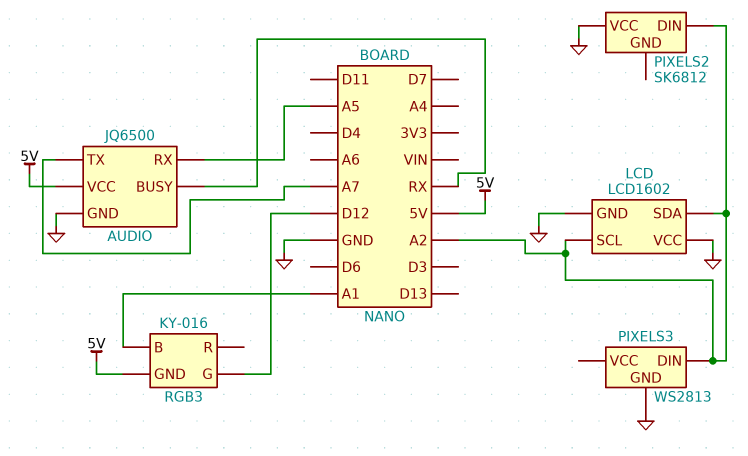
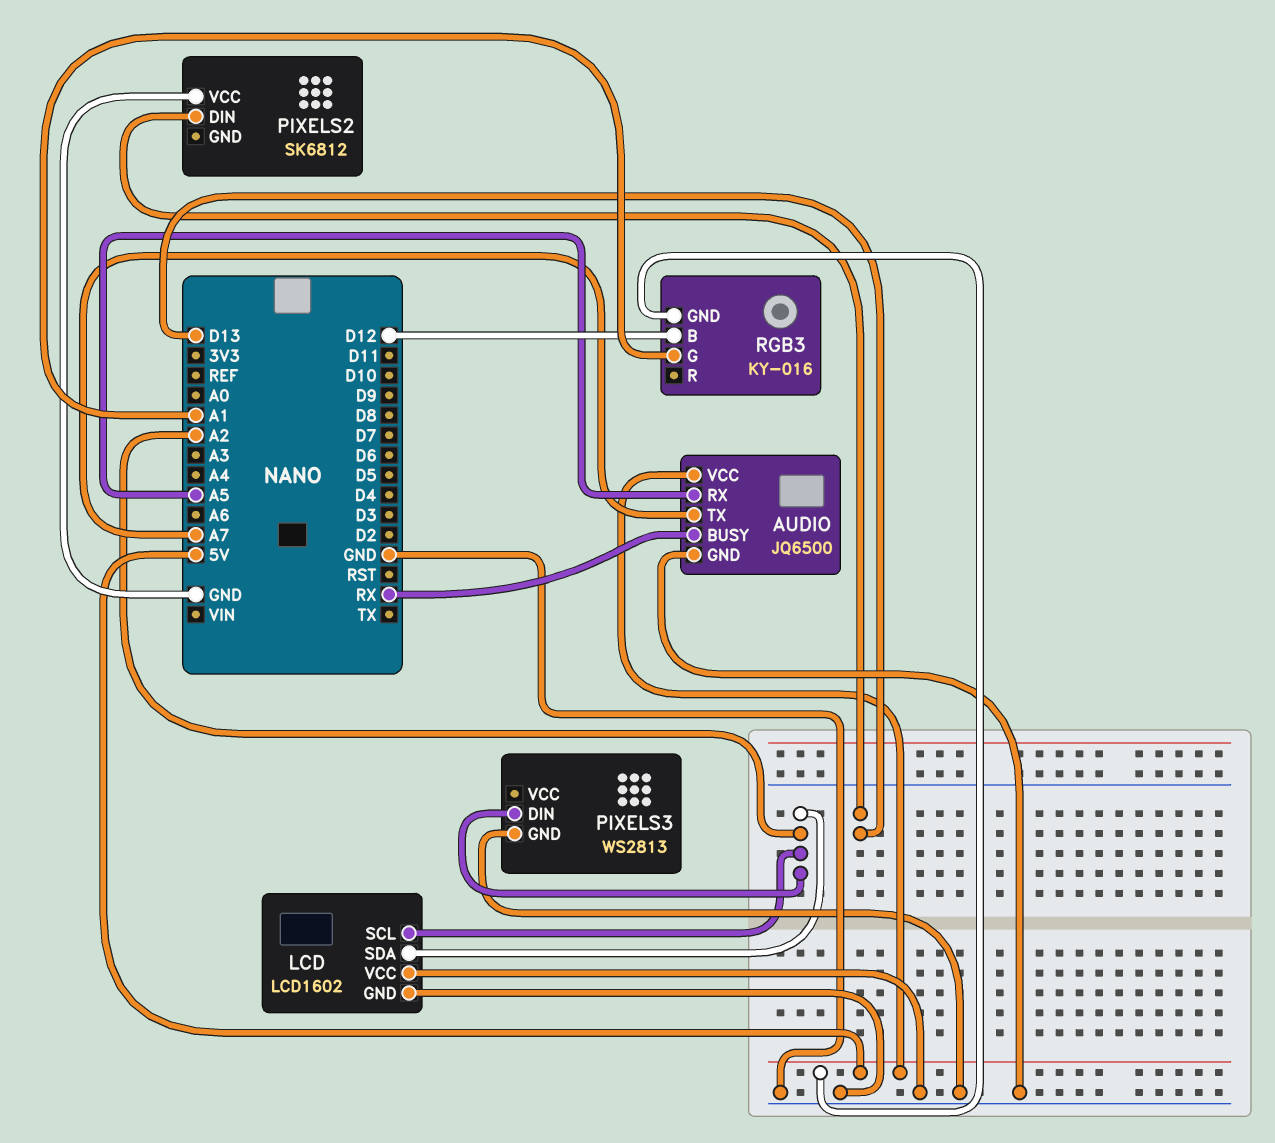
PIXELS2 pin DIN: A2 -> D13
RGB3 pin B: A1 -> D12
RGB3 pin G: D12 -> A1

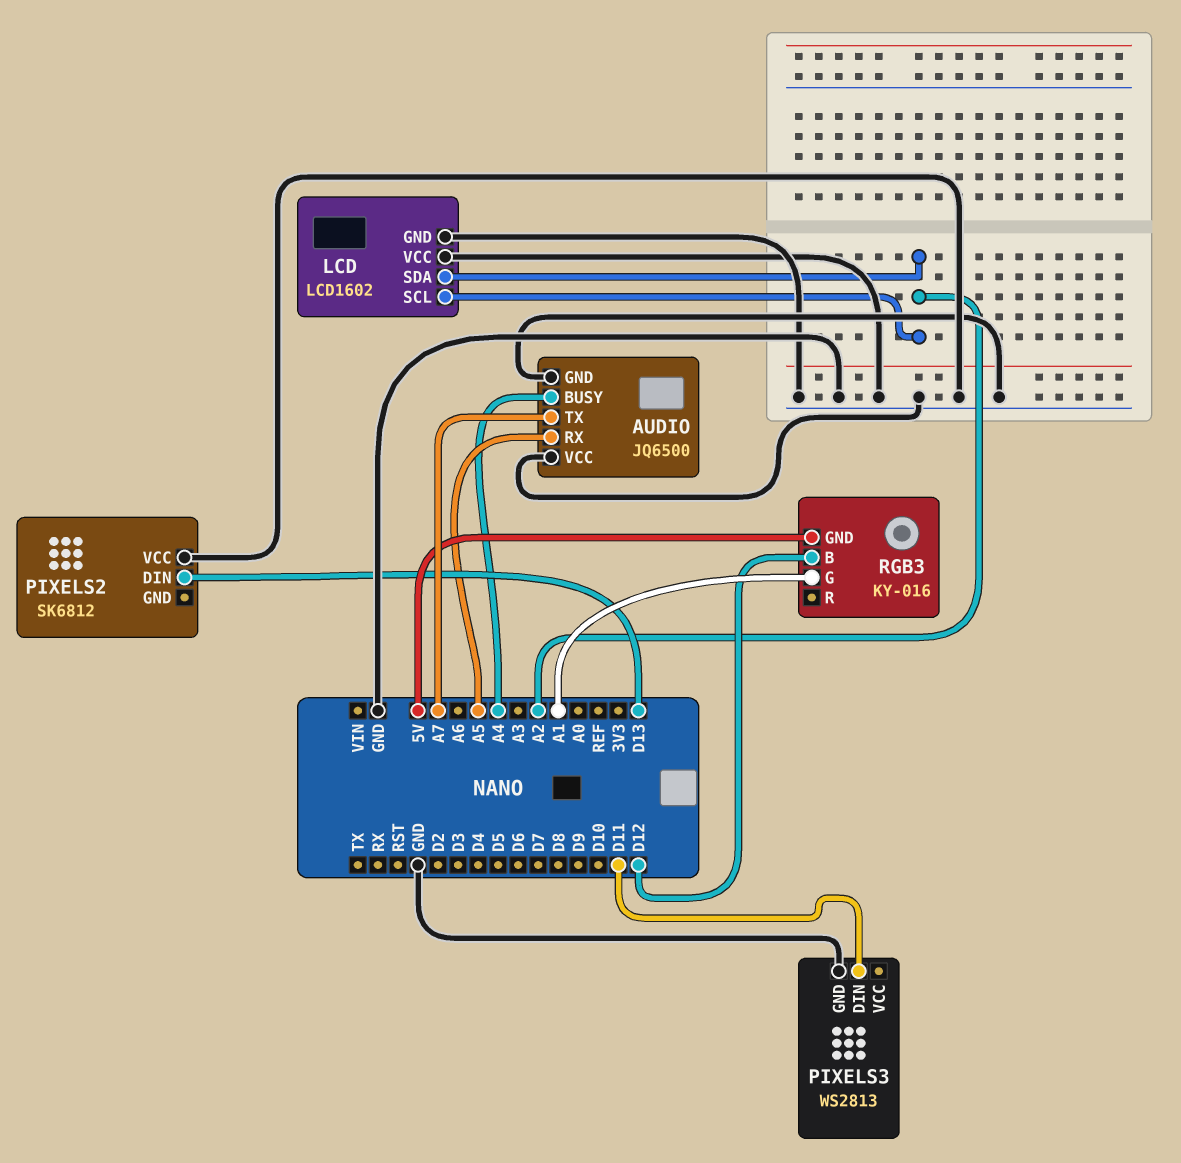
AUDIO pin BUSY: RX -> A4
AUDIO pin VCC: 5V -> GND
PIXELS3 pin DIN: A2 -> D11

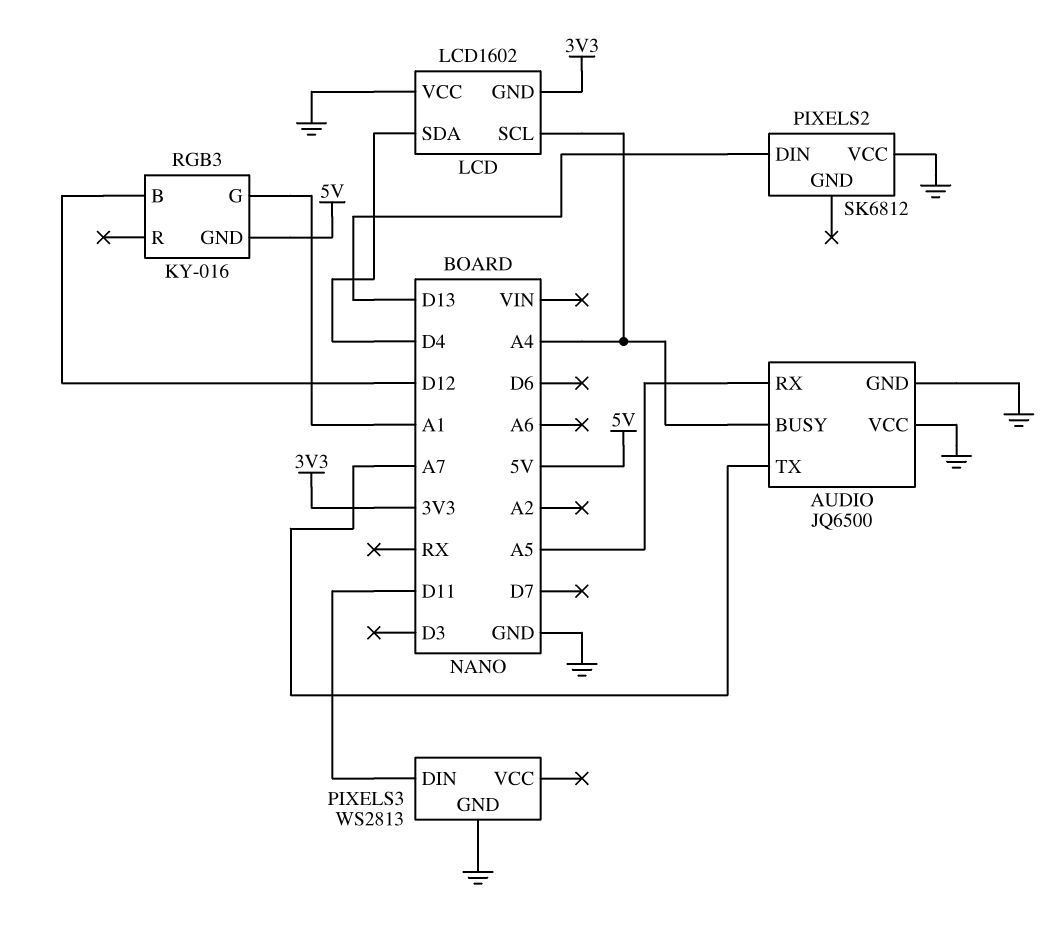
LCD pin GND: GND -> 3V3
LCD pin SCL: A2 -> A4
LCD pin SDA: A2 -> D4

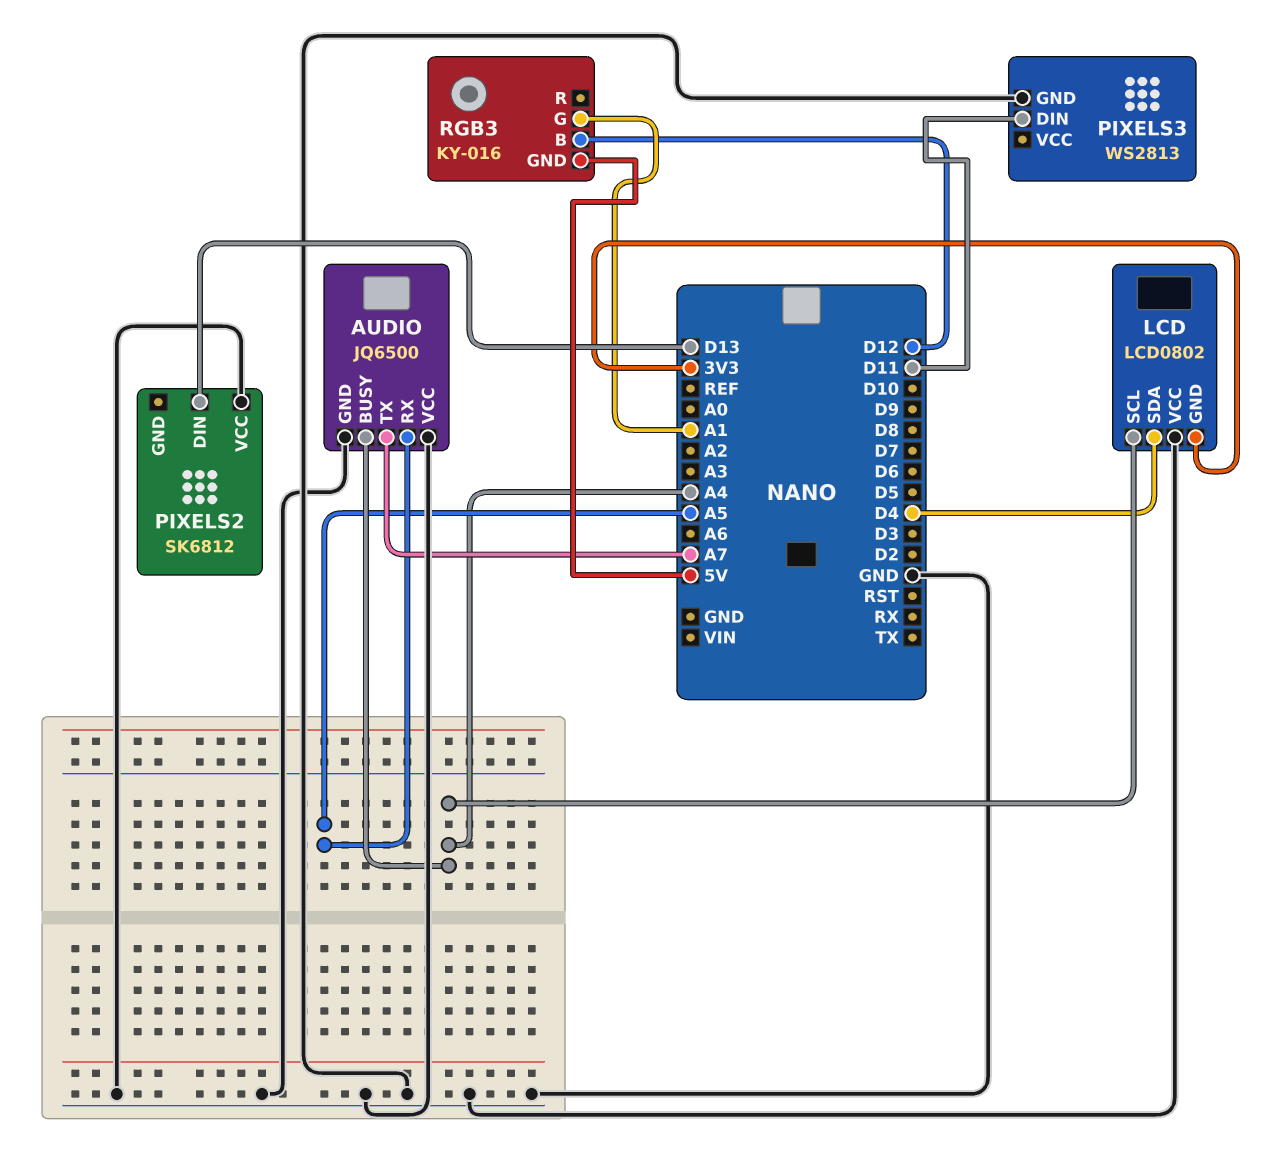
LCD: LCD1602 -> LCD0802

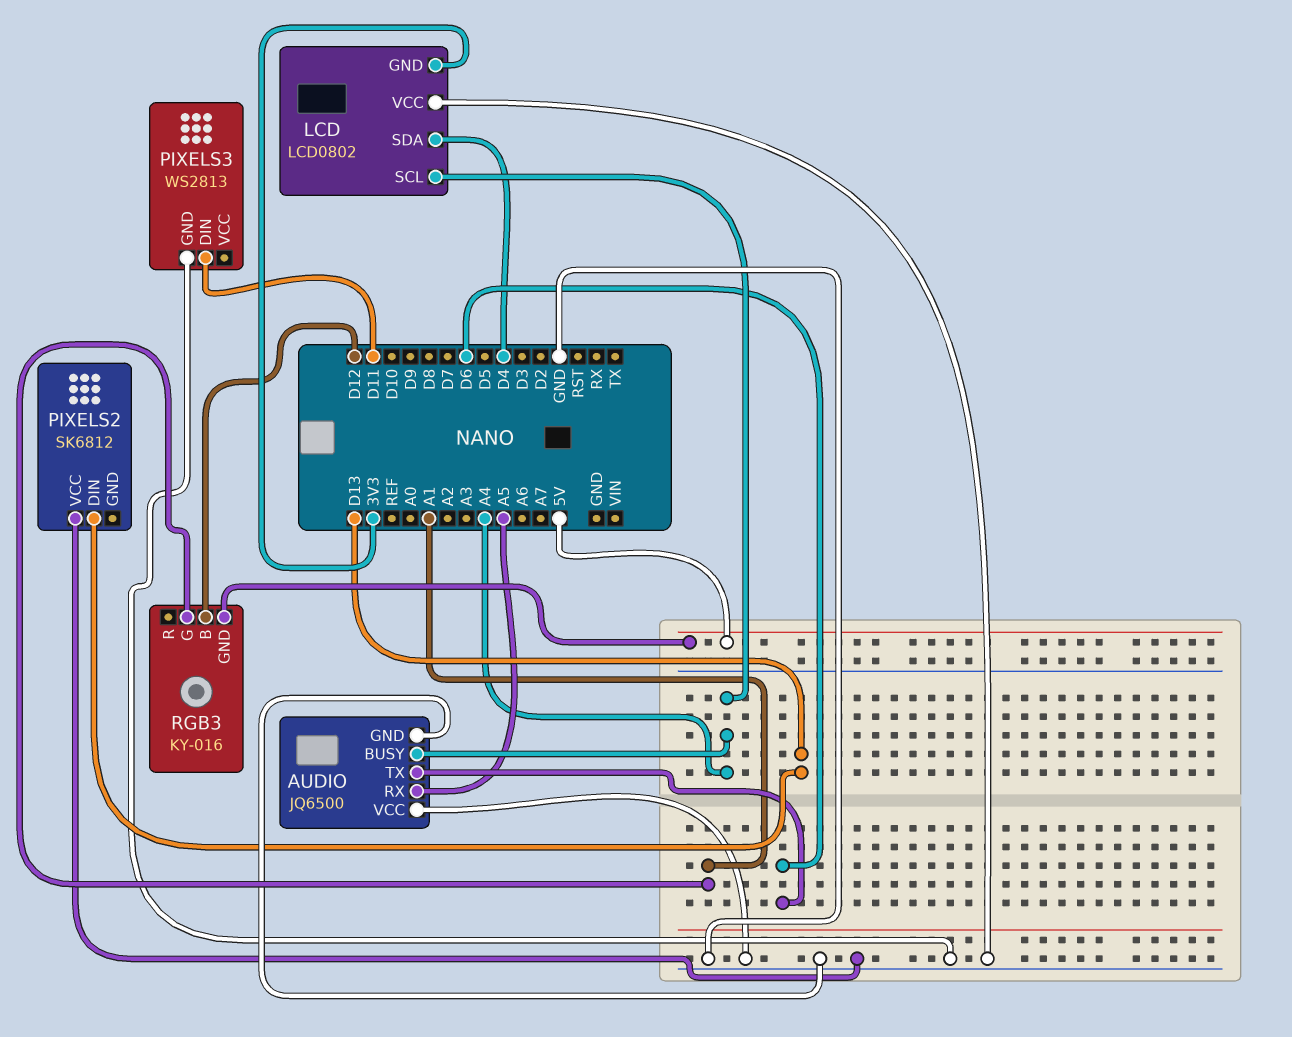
AUDIO pin TX: A7 -> D6

